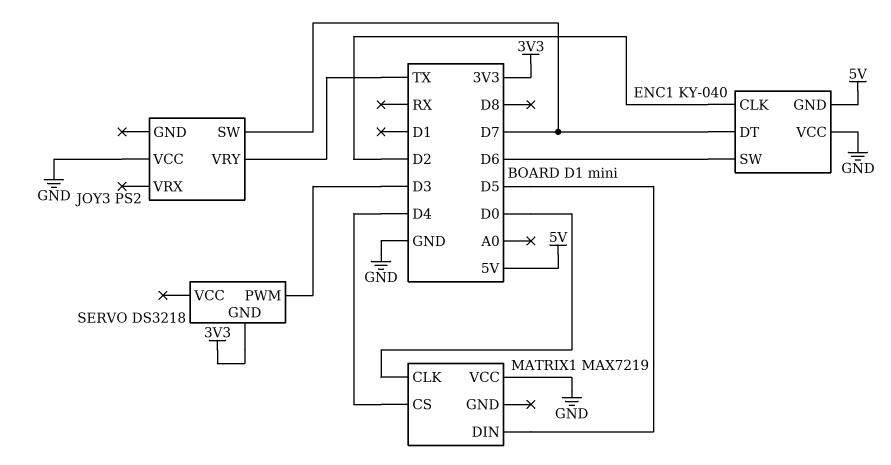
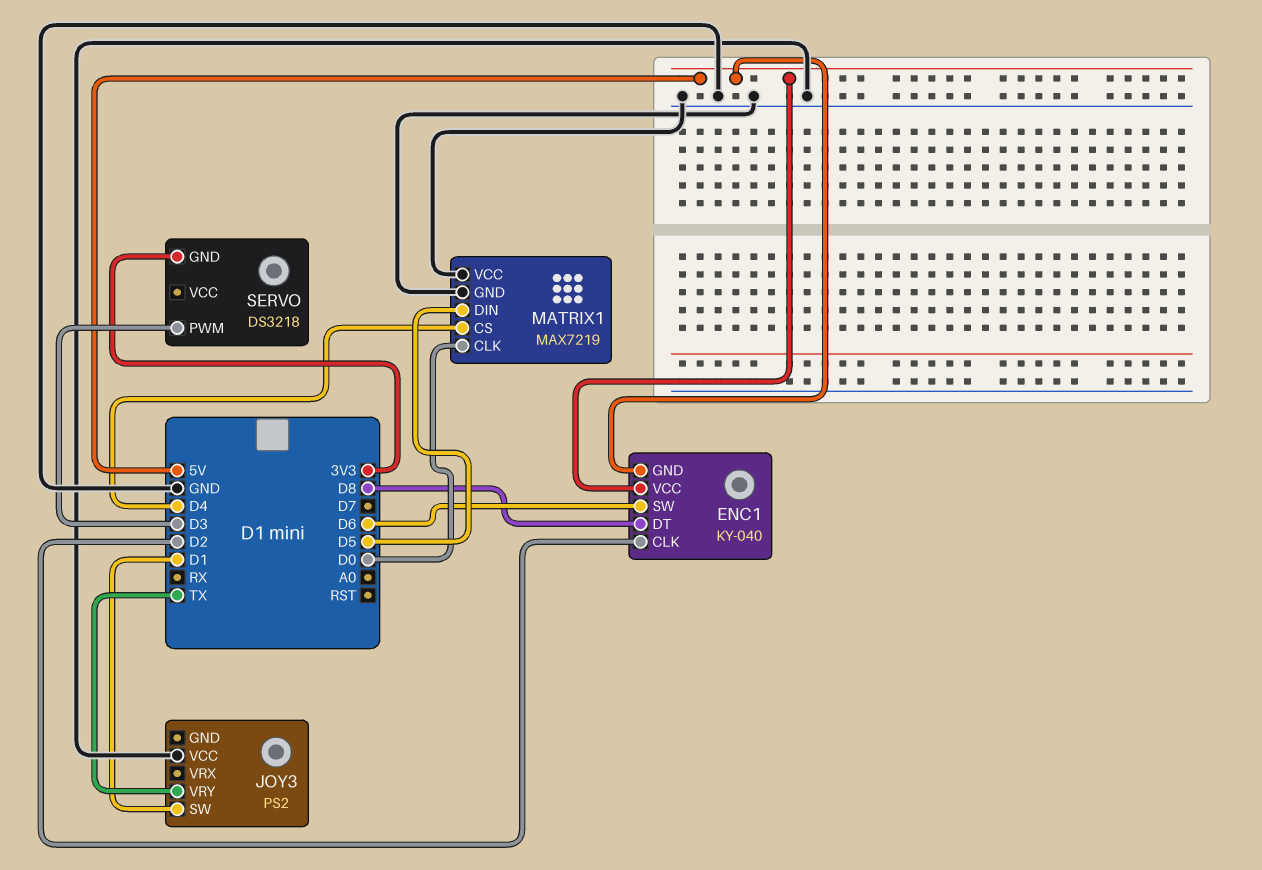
ENC1 pin DT: D7 -> D8
ENC1 pin VCC: GND -> 5V
JOY3 pin SW: D7 -> D1
MATRIX1 pin GND: none -> GND

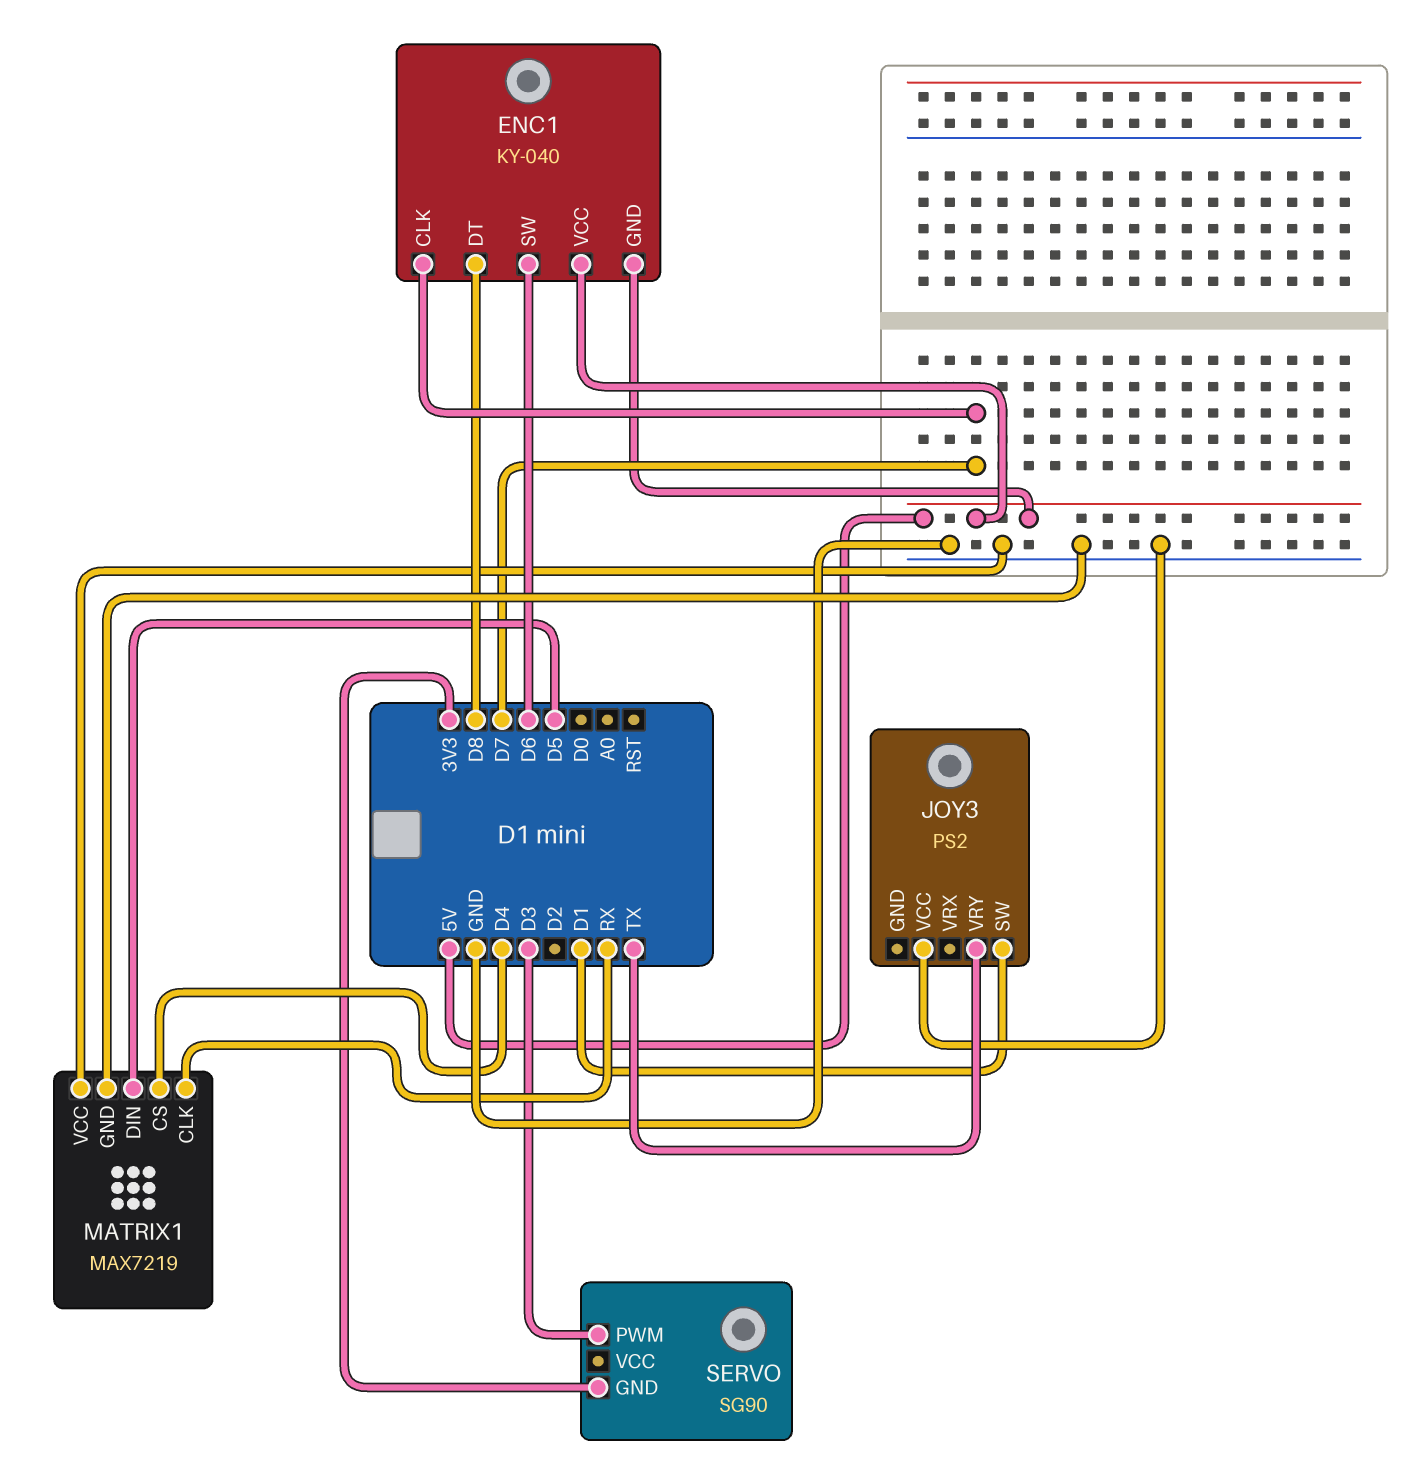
ENC1 pin CLK: D2 -> D7
MATRIX1 pin CLK: D0 -> RX
SERVO: DS3218 -> SG90

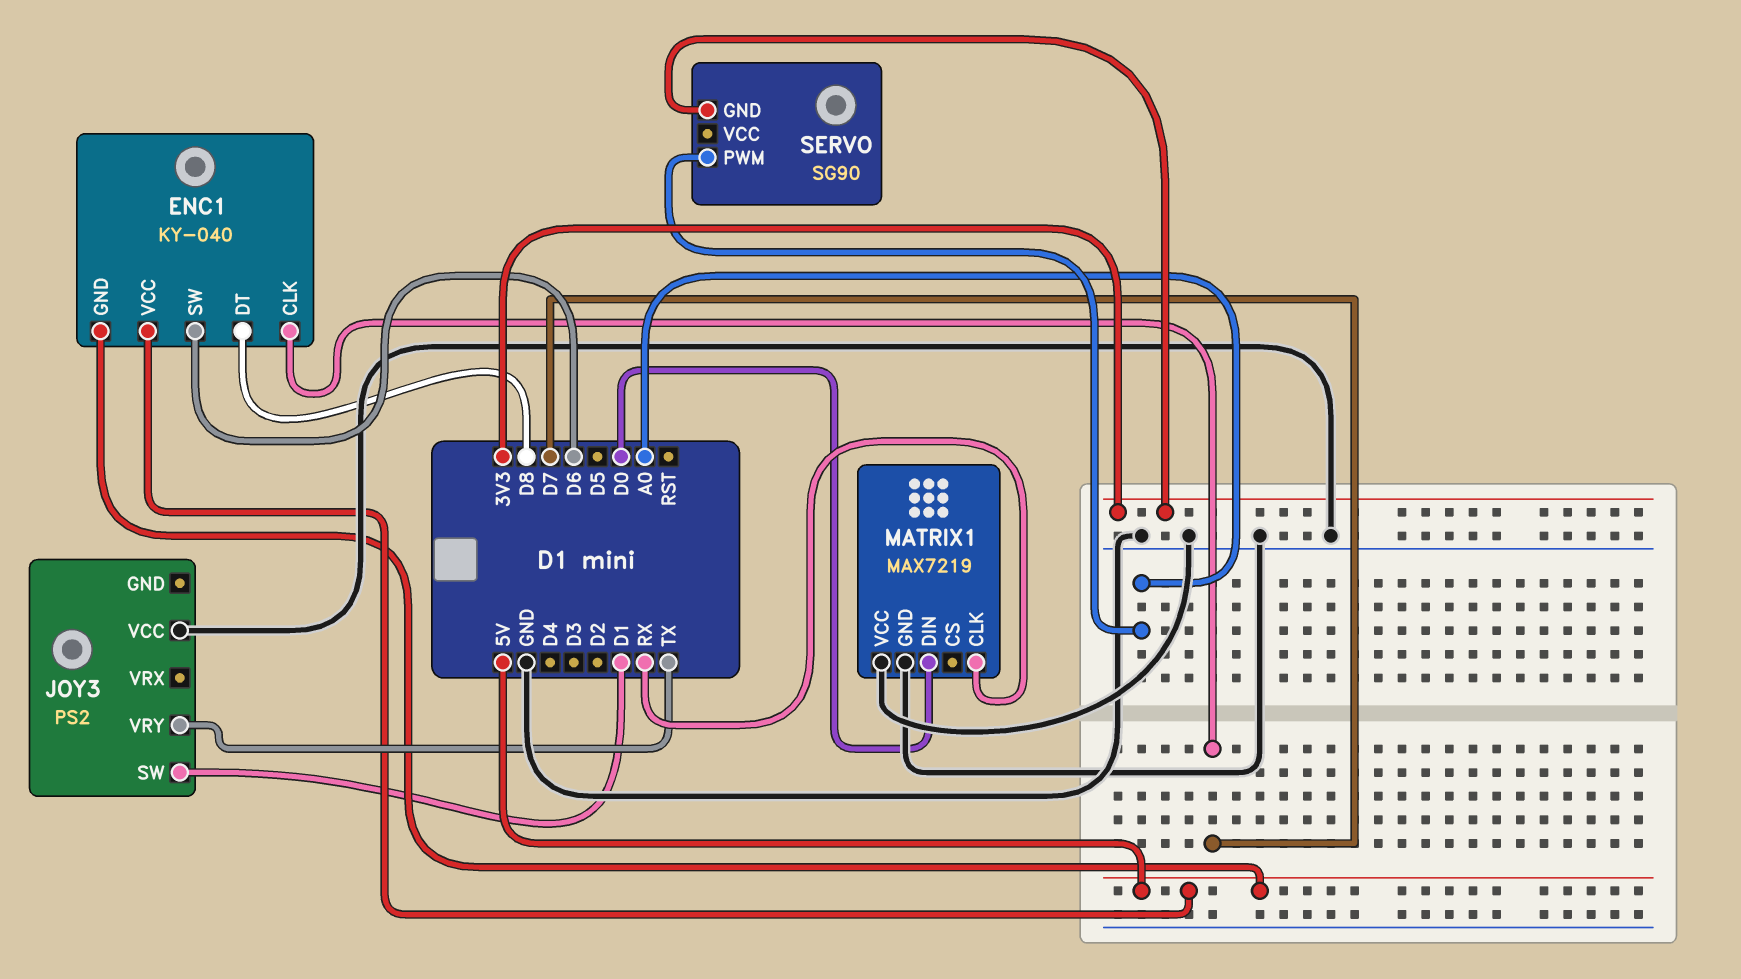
MATRIX1 pin CS: D4 -> none
MATRIX1 pin DIN: D5 -> D0
SERVO pin PWM: D3 -> A0

